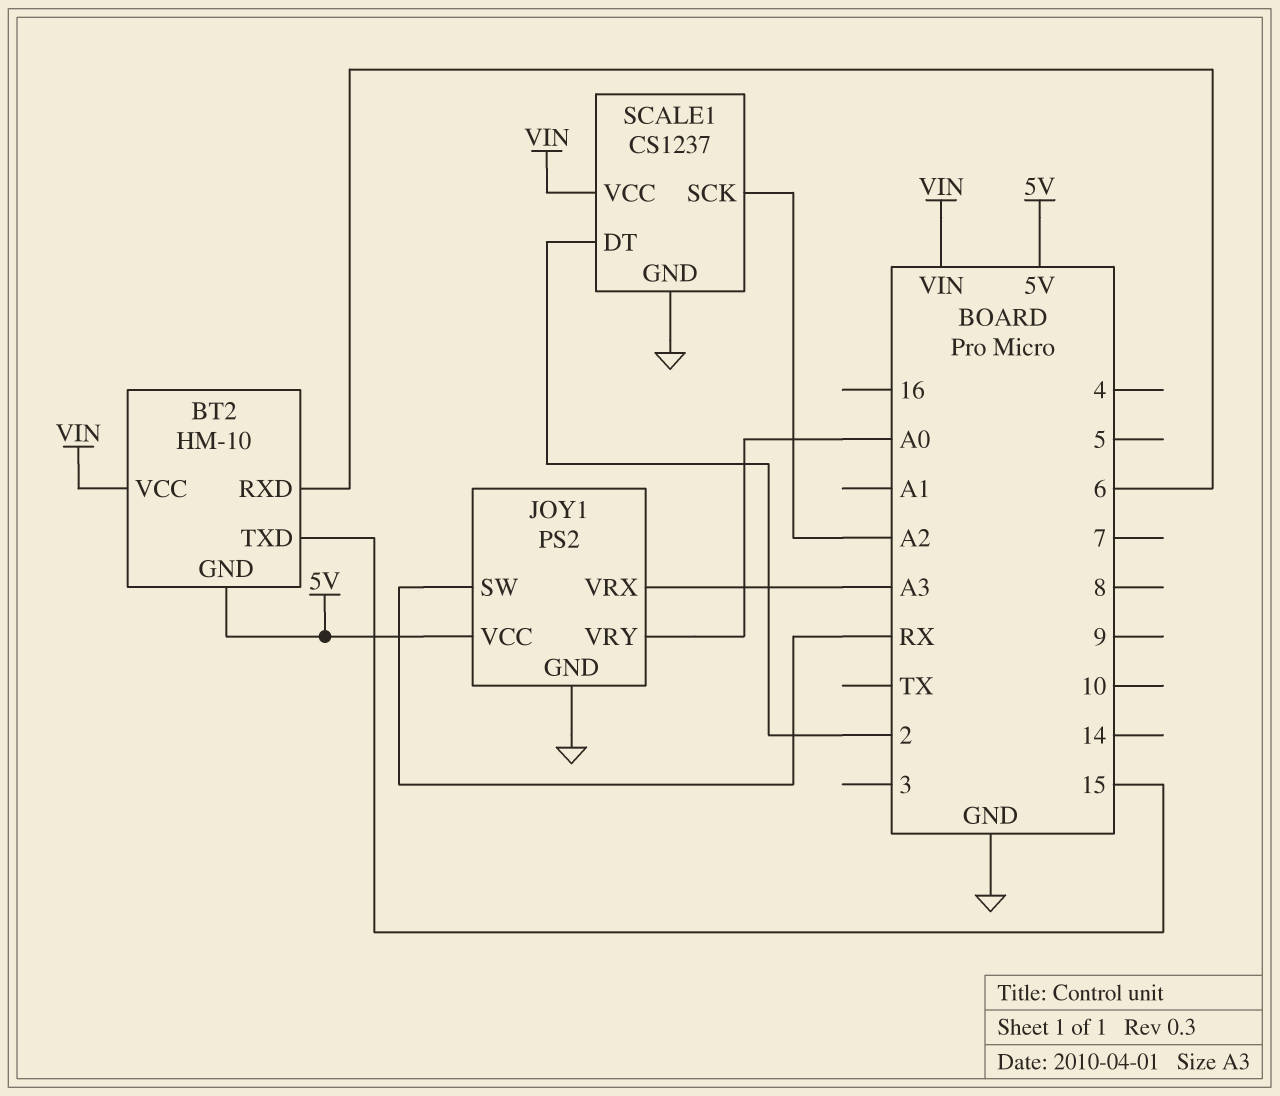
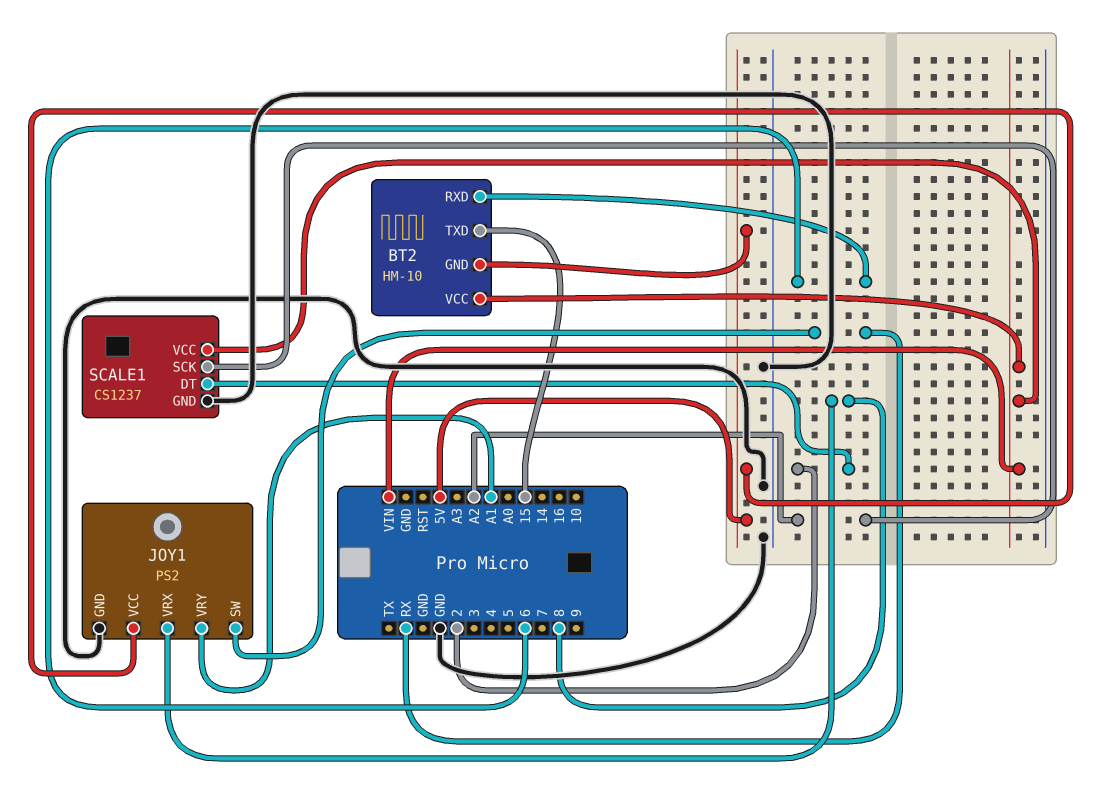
JOY1 pin VRX: A3 -> 8
JOY1 pin VRY: A0 -> A1

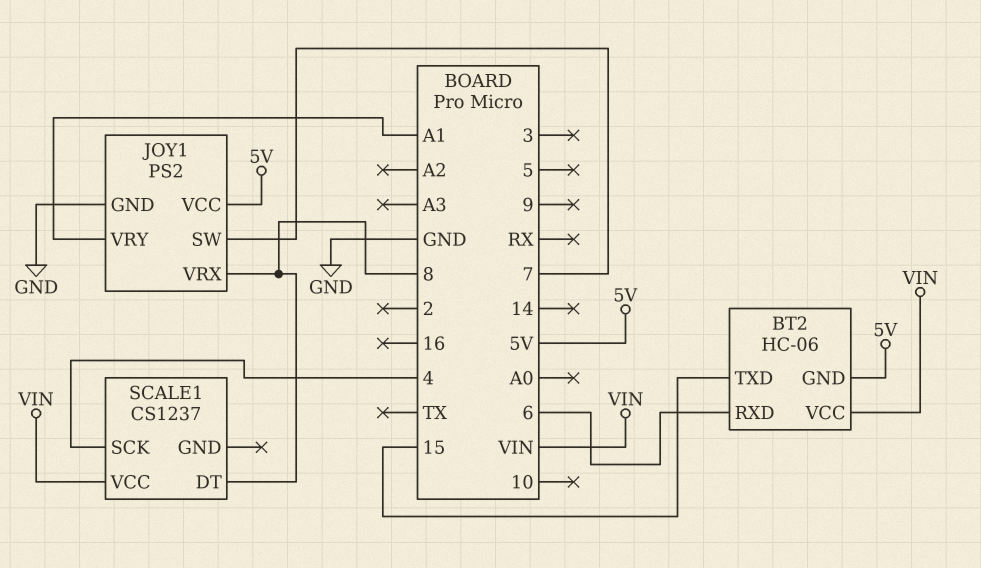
BT2: HM-10 -> HC-06
JOY1 pin SW: RX -> 7
SCALE1 pin DT: 2 -> 8
SCALE1 pin GND: GND -> none
SCALE1 pin SCK: A2 -> 4

